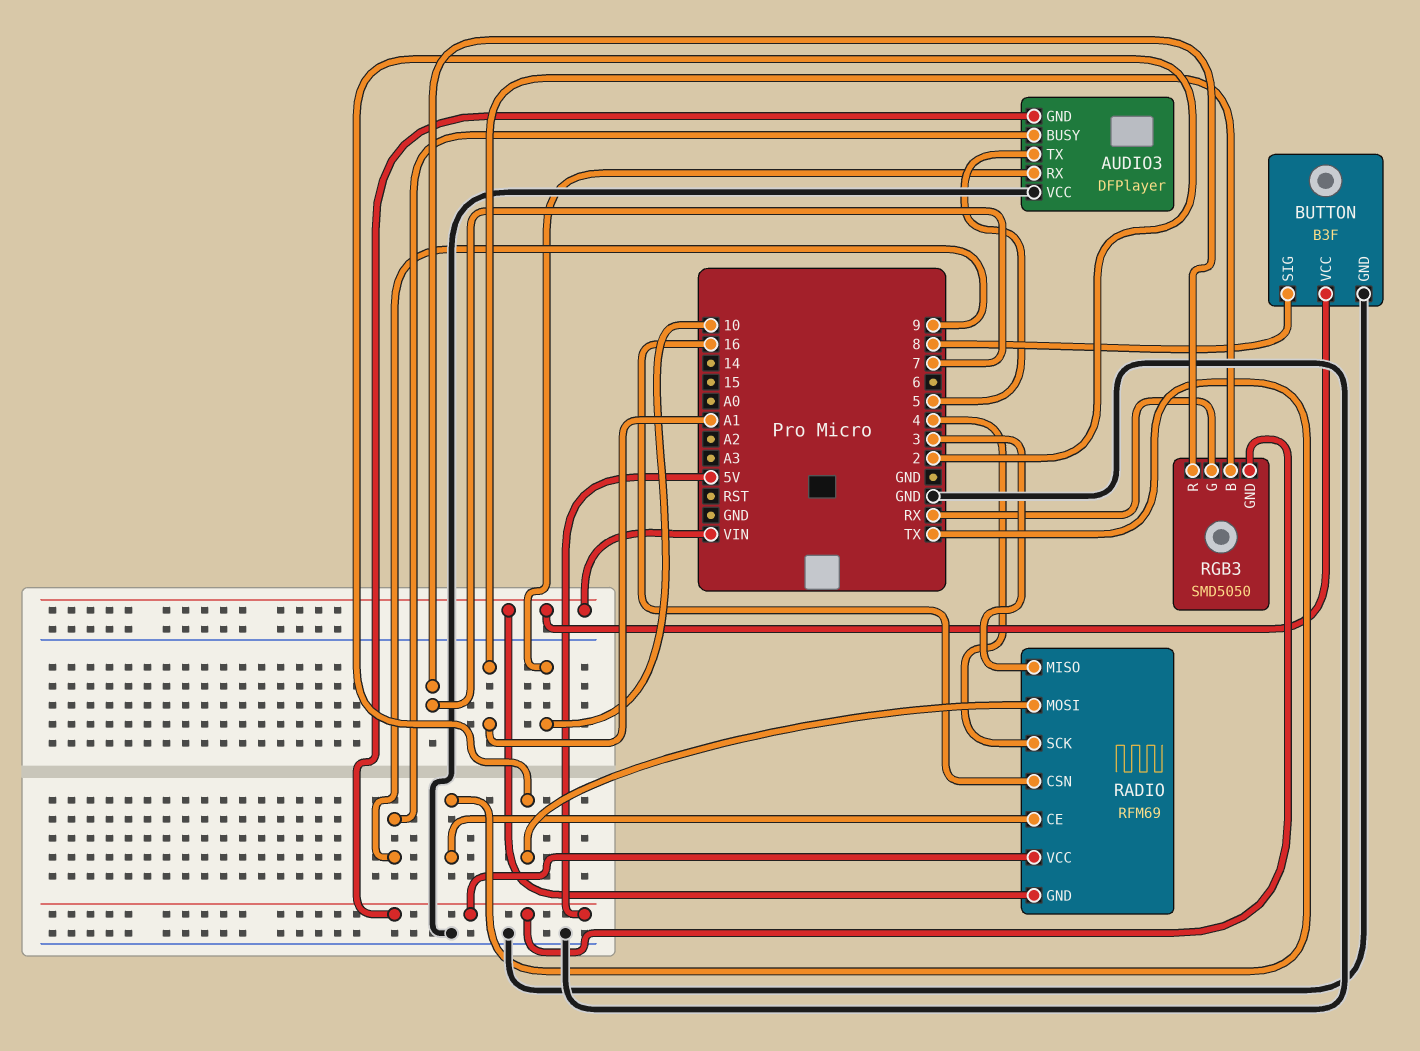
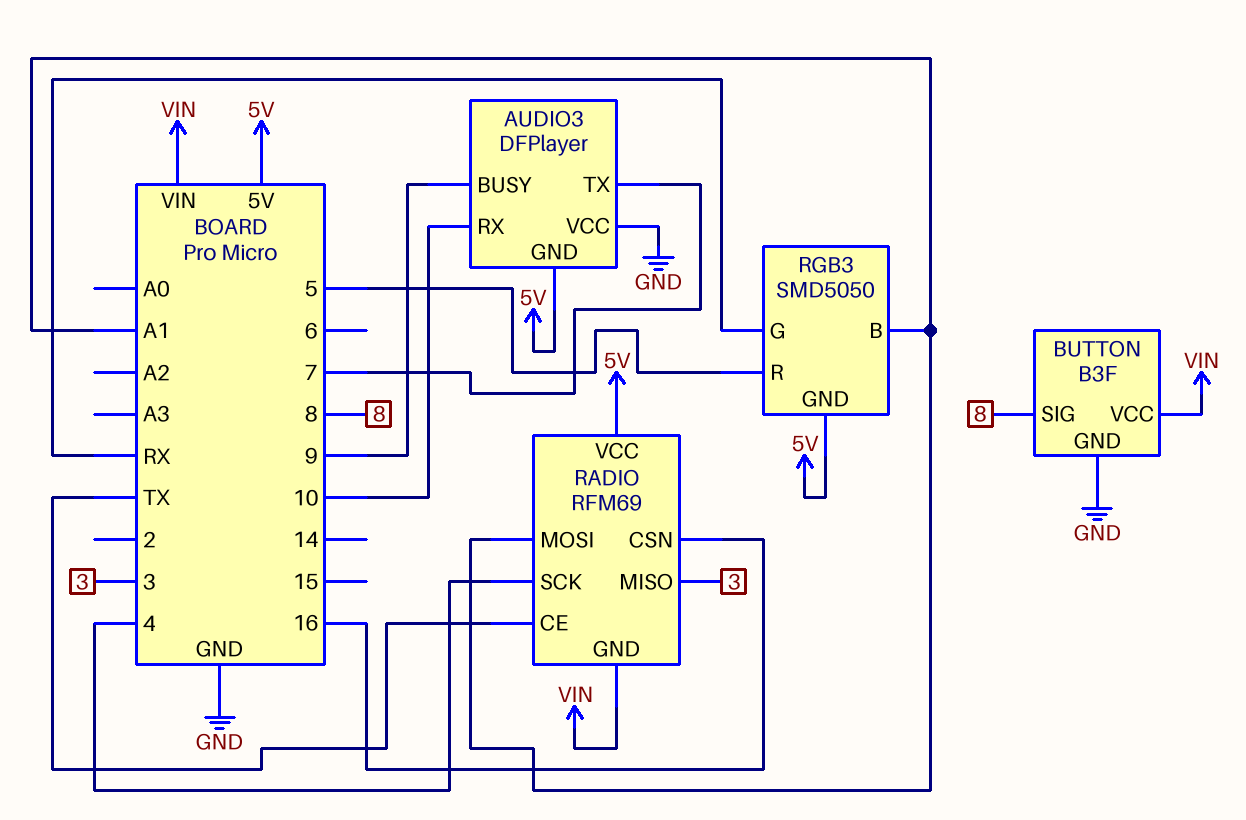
AUDIO3 pin TX: 5 -> 7
RADIO pin MOSI: 2 -> A1
RGB3 pin R: 7 -> 5

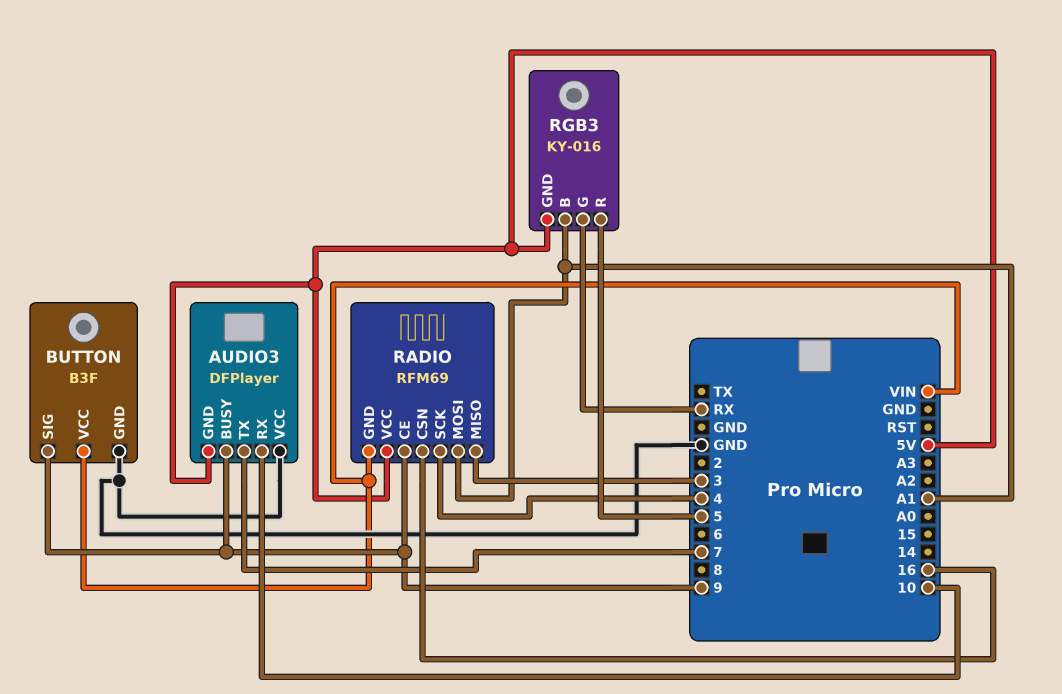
BUTTON pin SIG: 8 -> 9
RADIO pin CE: TX -> 9
RGB3: SMD5050 -> KY-016

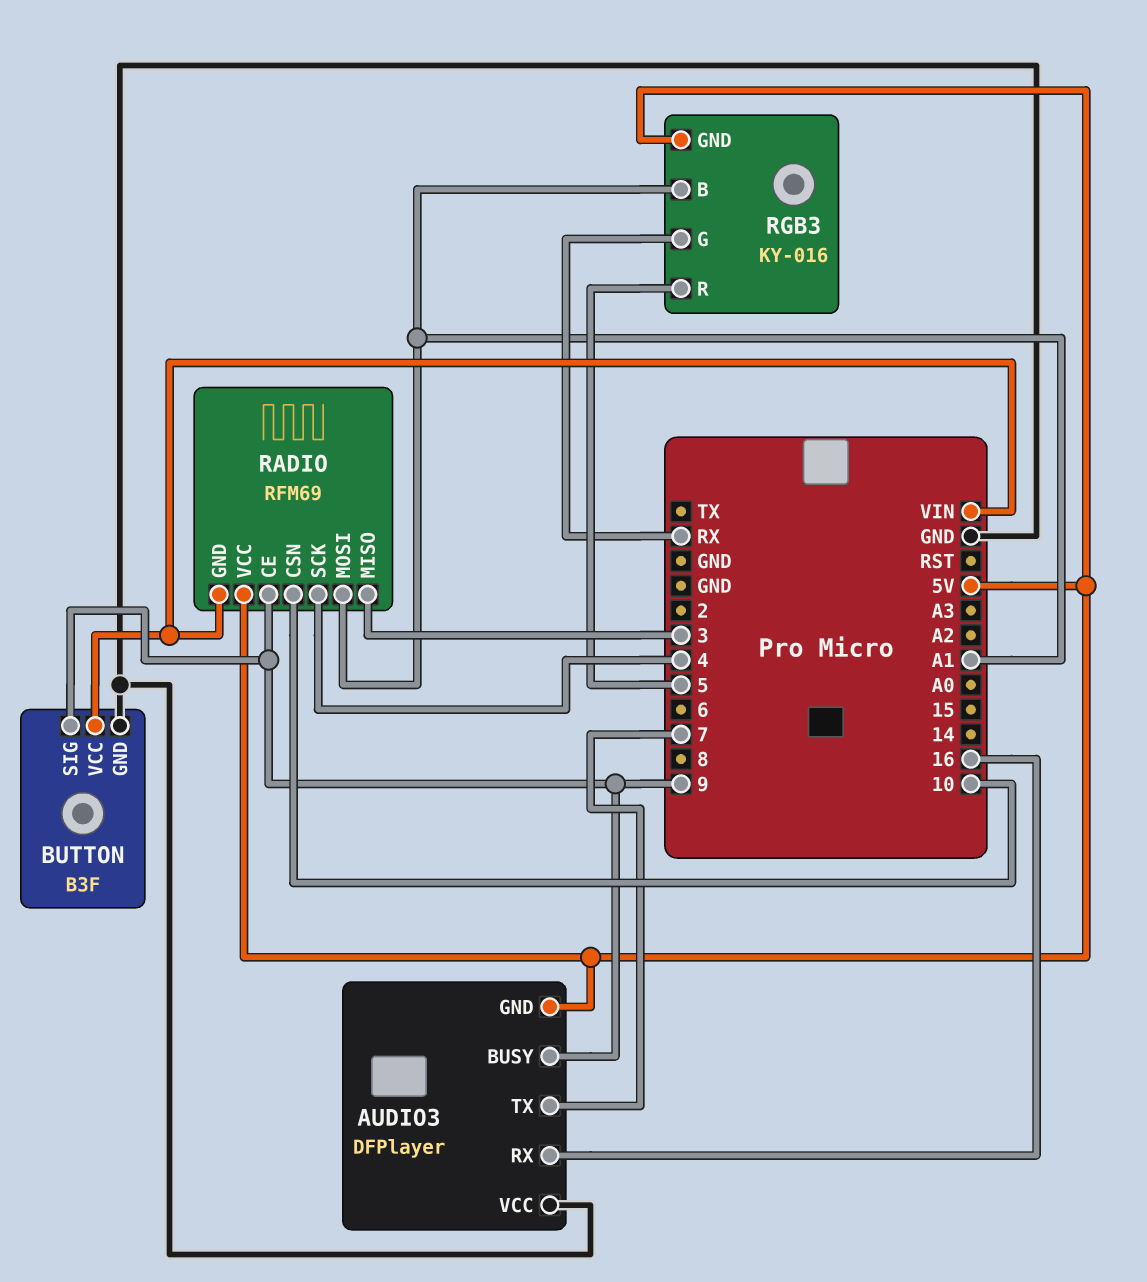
AUDIO3 pin RX: 10 -> 16
RADIO pin CSN: 16 -> 10

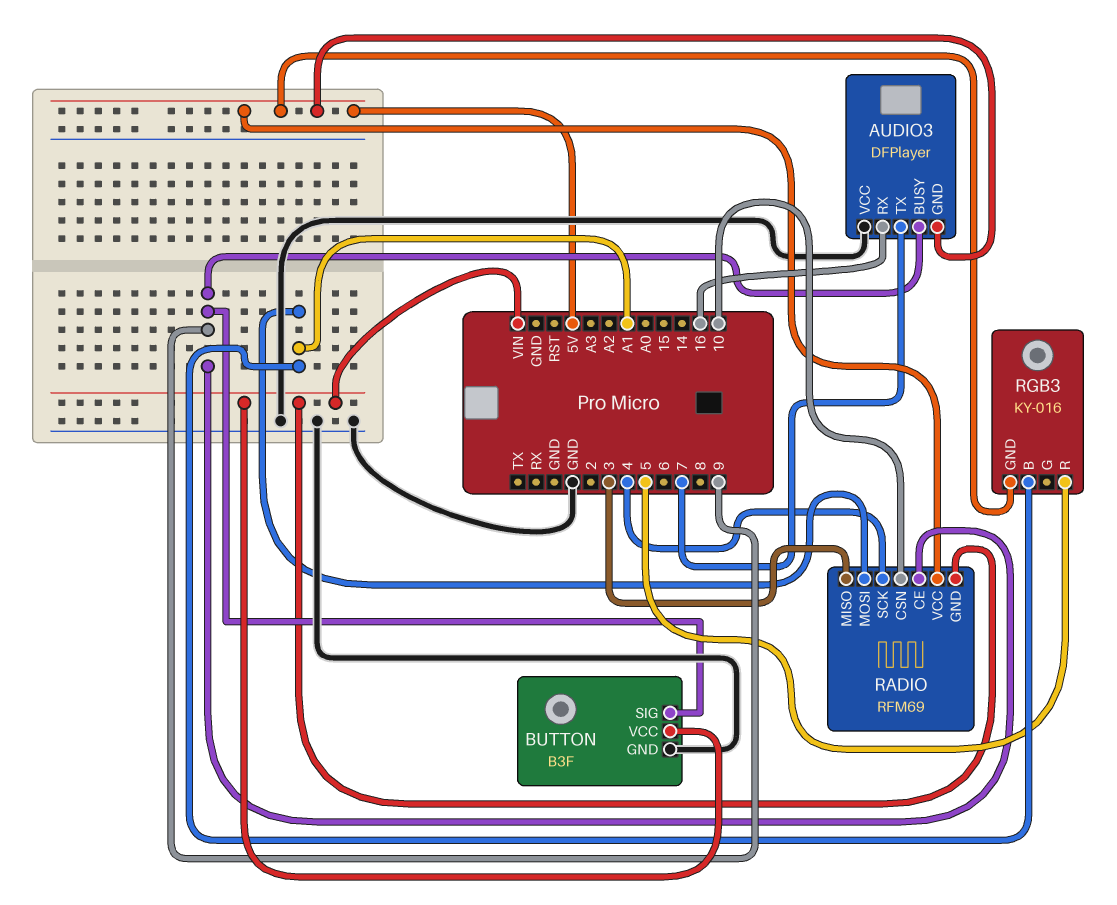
RGB3 pin G: RX -> none

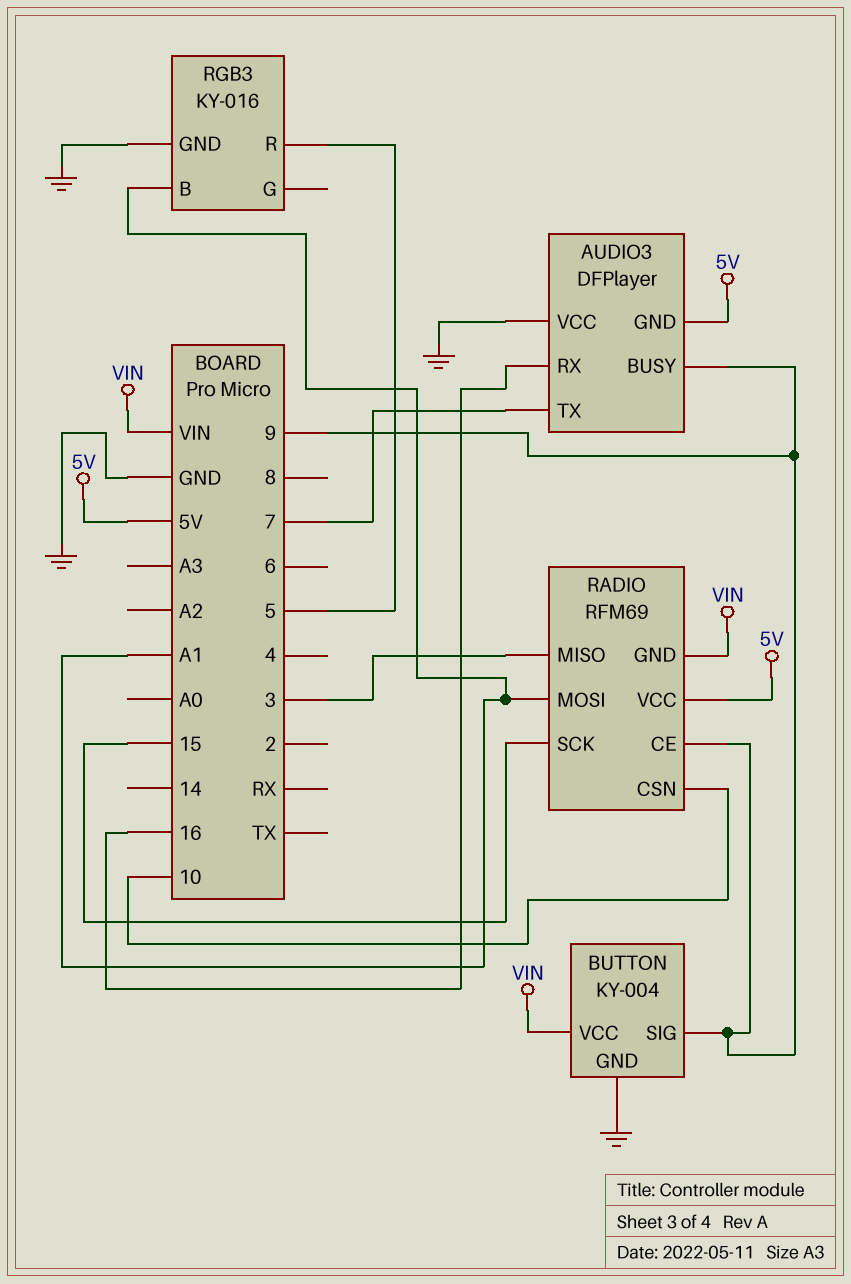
BUTTON: B3F -> KY-004
RADIO pin SCK: 4 -> 15
RGB3 pin GND: 5V -> GND

